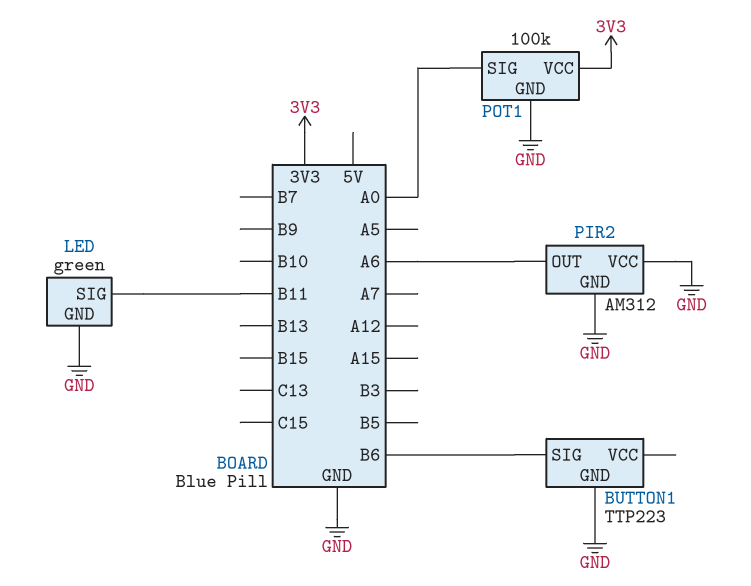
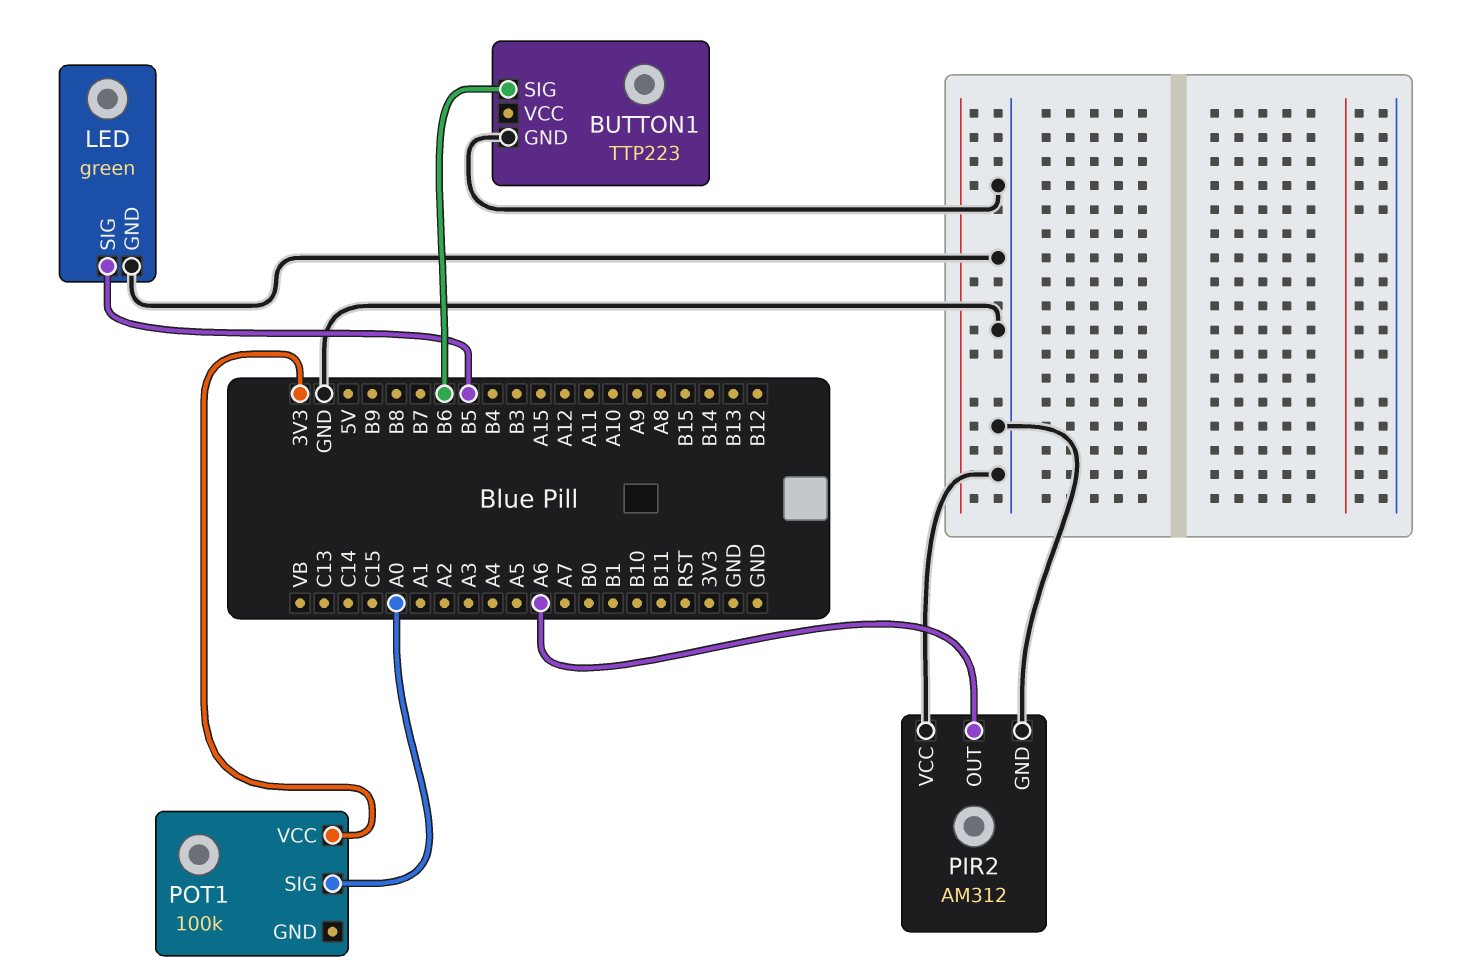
LED pin SIG: B11 -> B5
POT1 pin GND: GND -> none

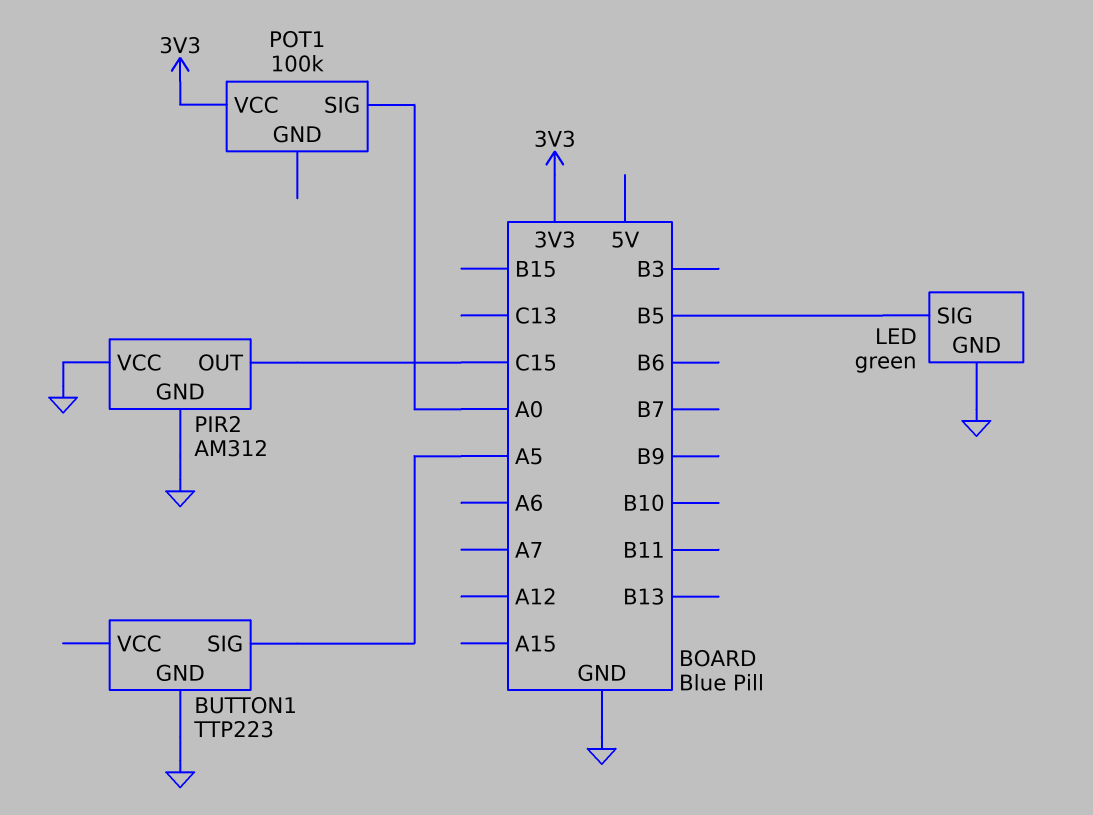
BUTTON1 pin SIG: B6 -> A5
PIR2 pin OUT: A6 -> C15

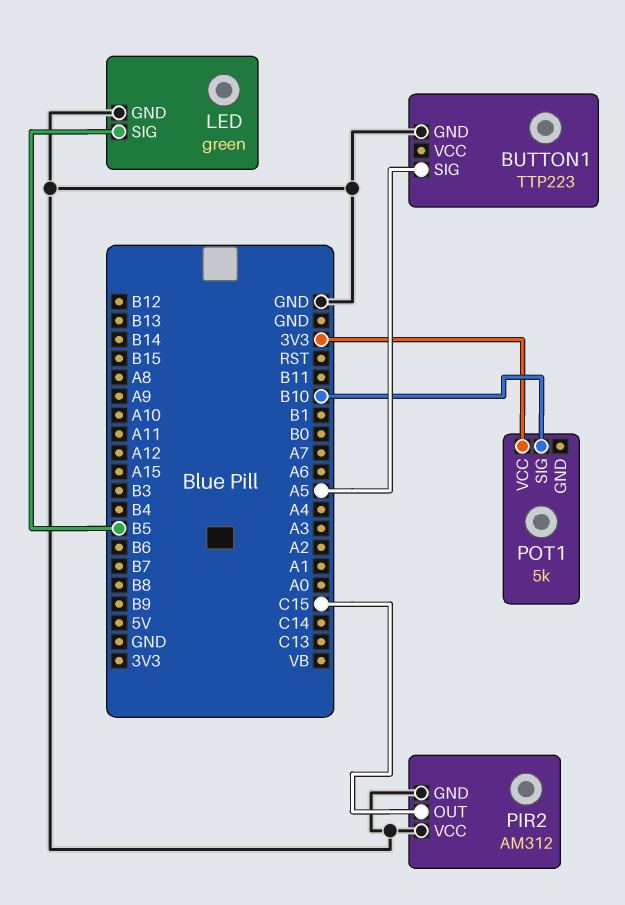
POT1: 100k -> 5k
POT1 pin SIG: A0 -> B10

